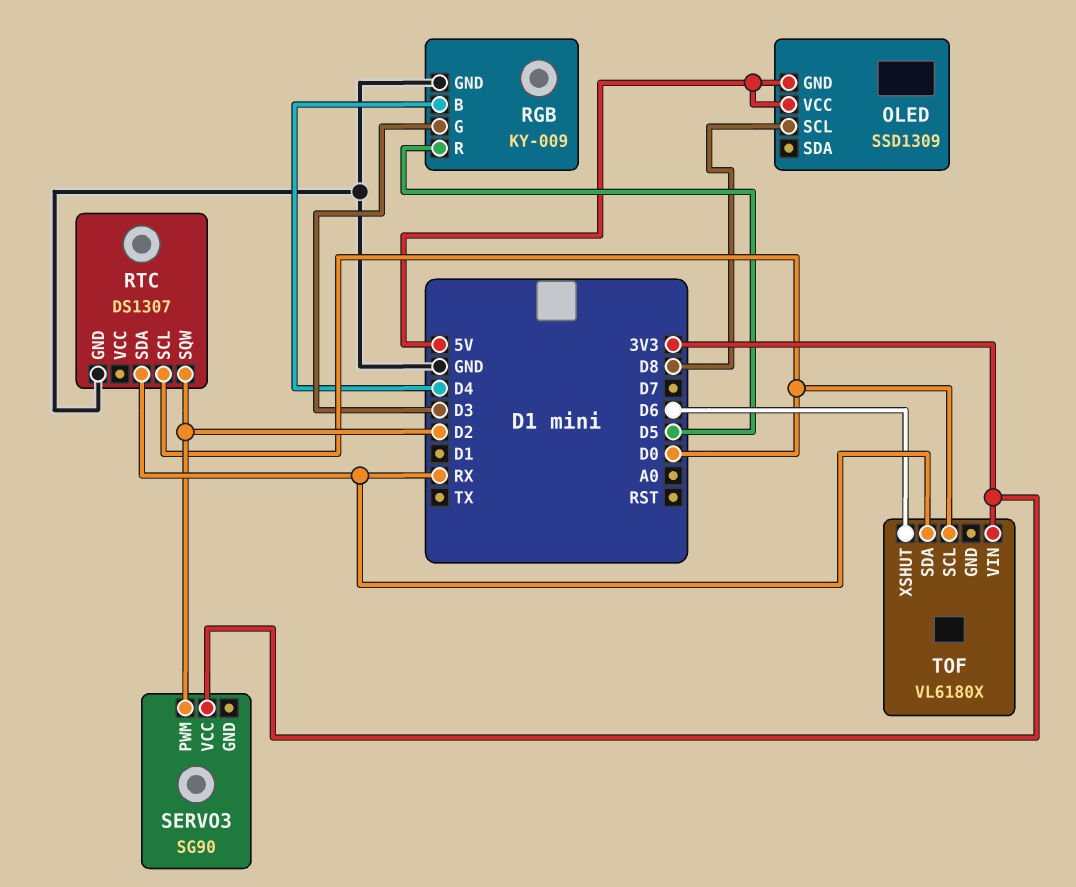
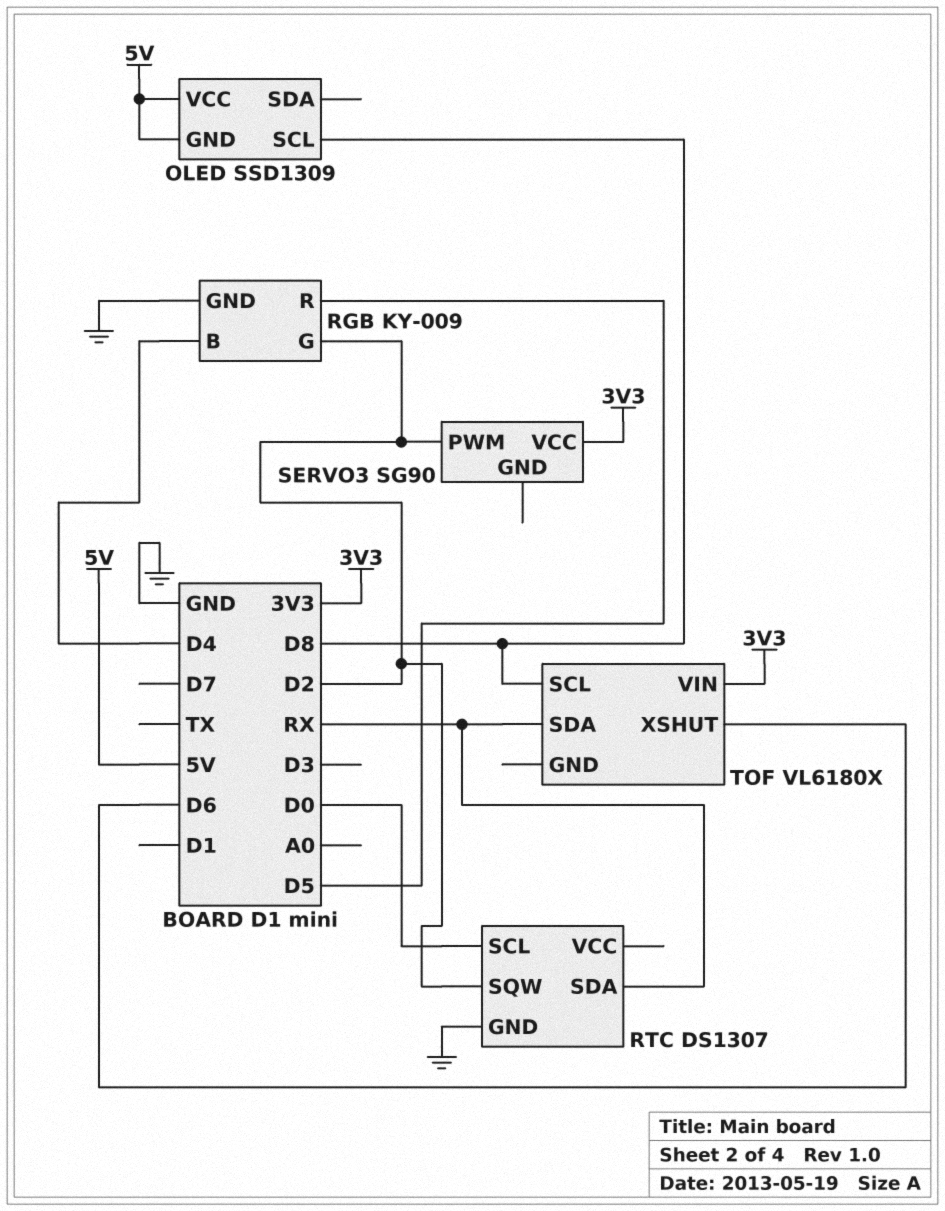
RGB pin G: D3 -> D2
TOF pin SCL: D0 -> D8

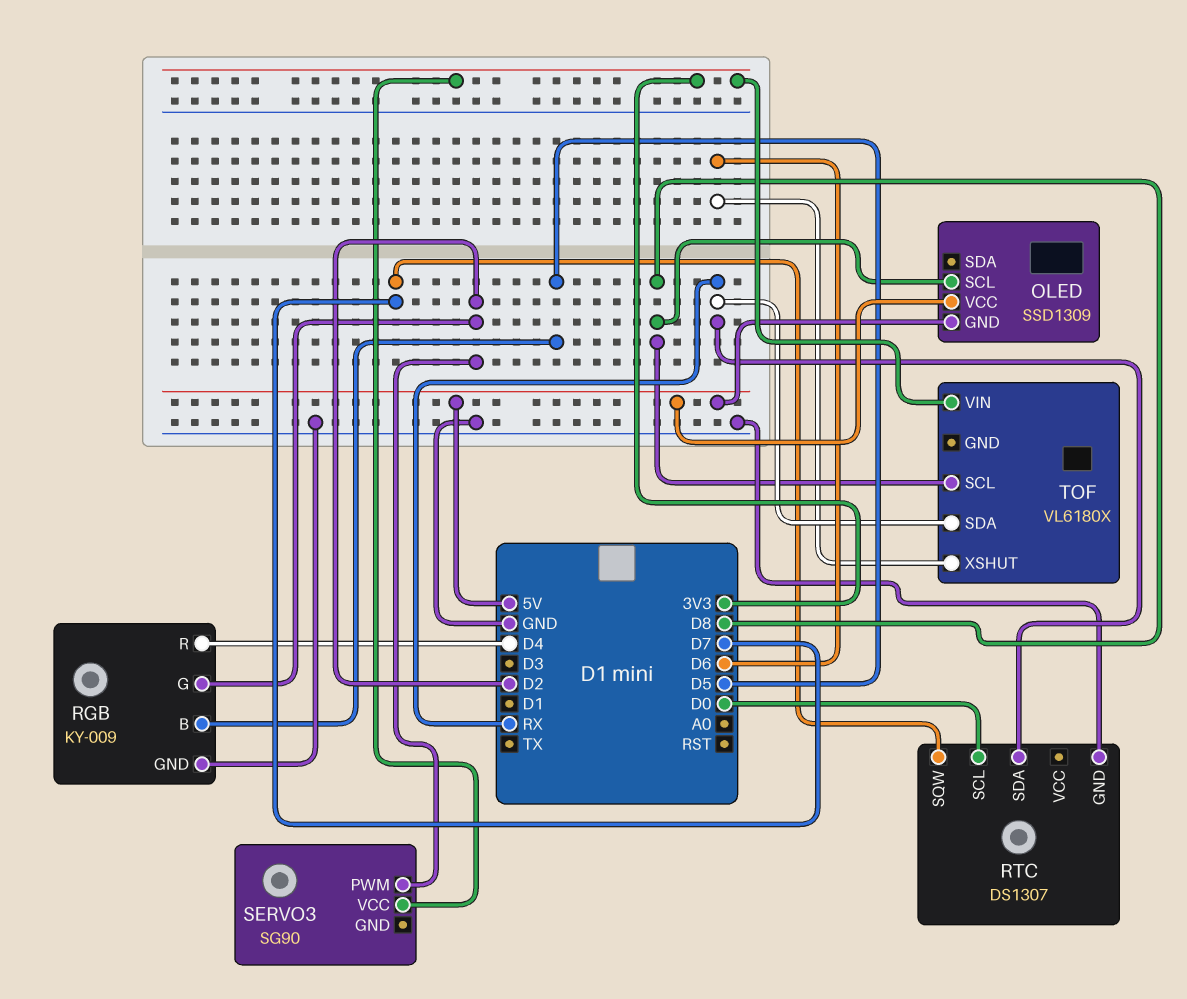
RGB pin B: D4 -> D5
RGB pin R: D5 -> D4
RTC pin SQW: D2 -> D7

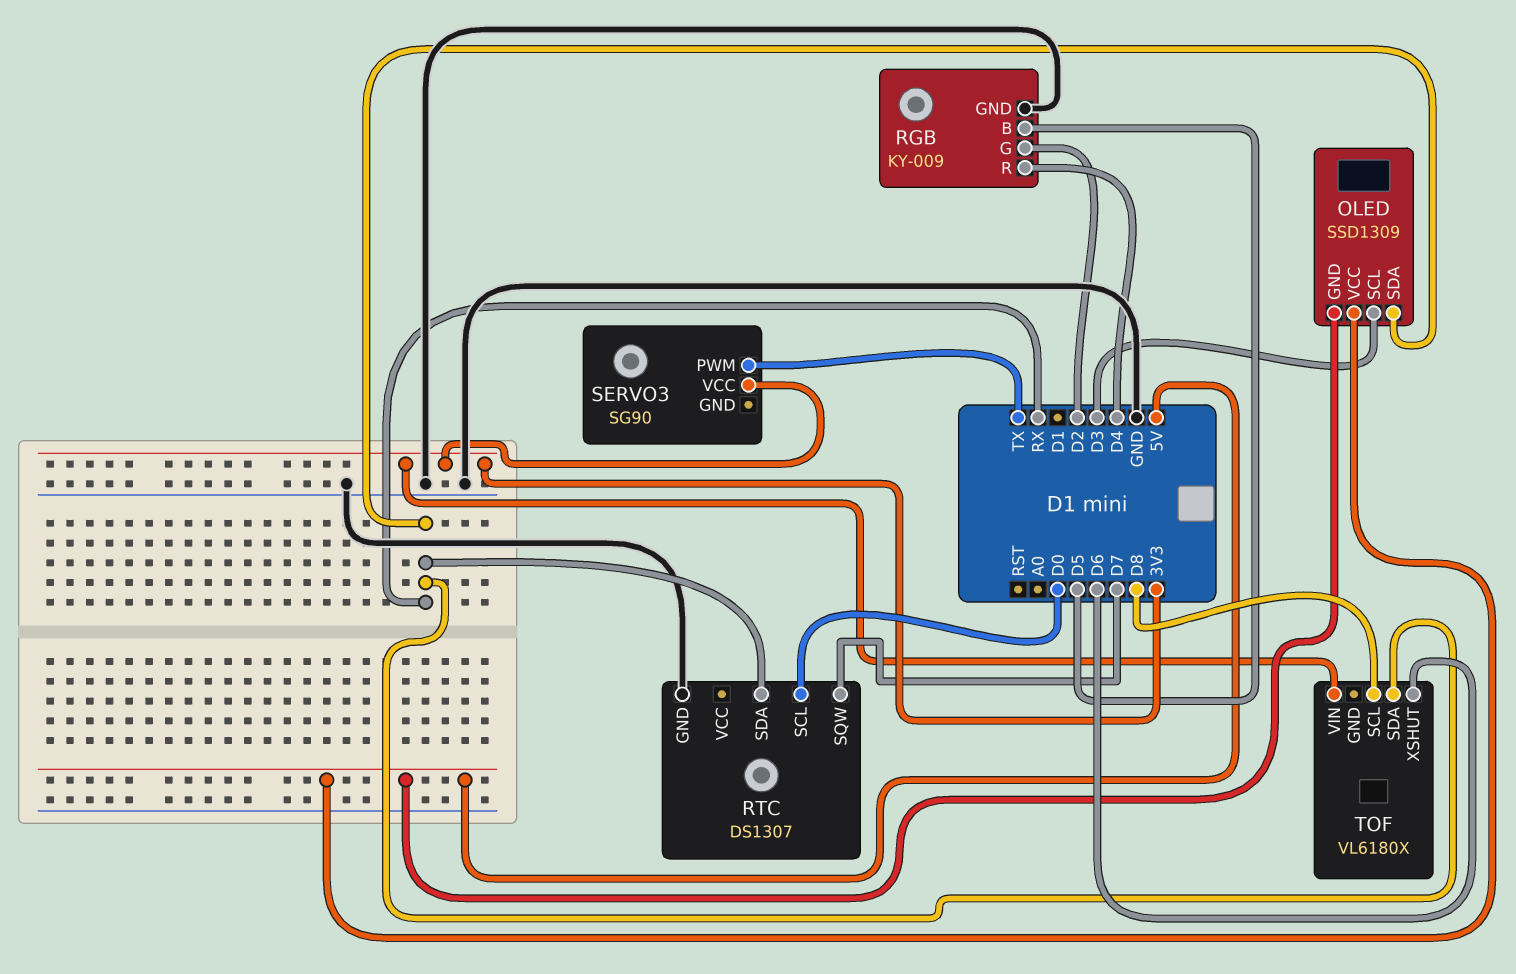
OLED pin SCL: D8 -> D3
OLED pin SDA: none -> RX
SERVO3 pin PWM: D2 -> TX

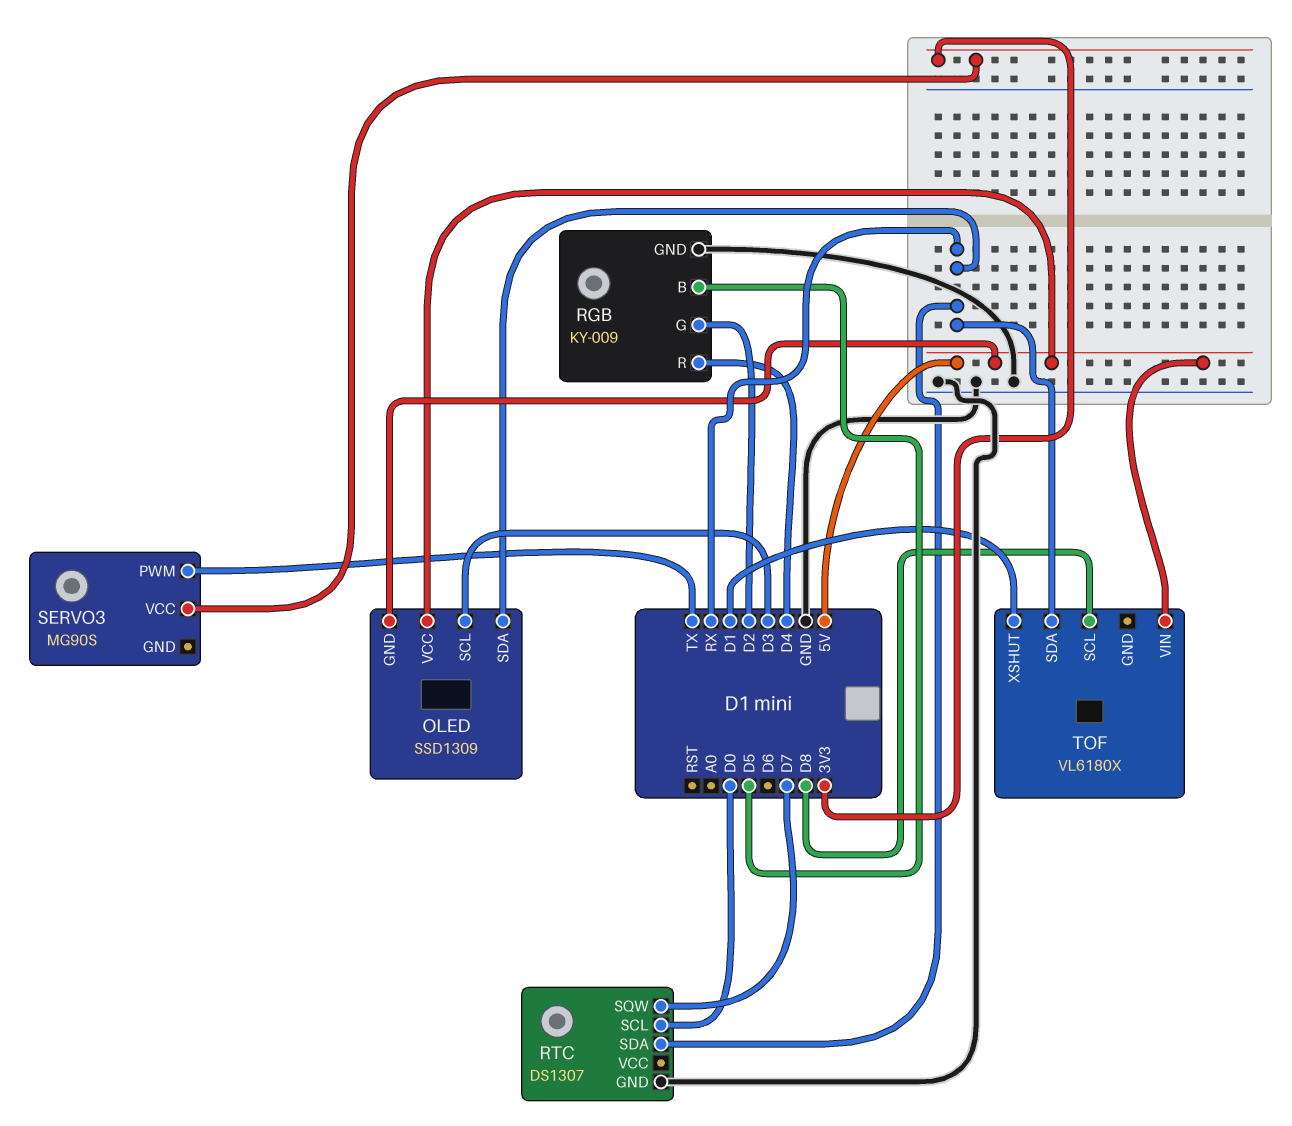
SERVO3: SG90 -> MG90S
TOF pin VIN: 3V3 -> 5V
TOF pin XSHUT: D6 -> D1

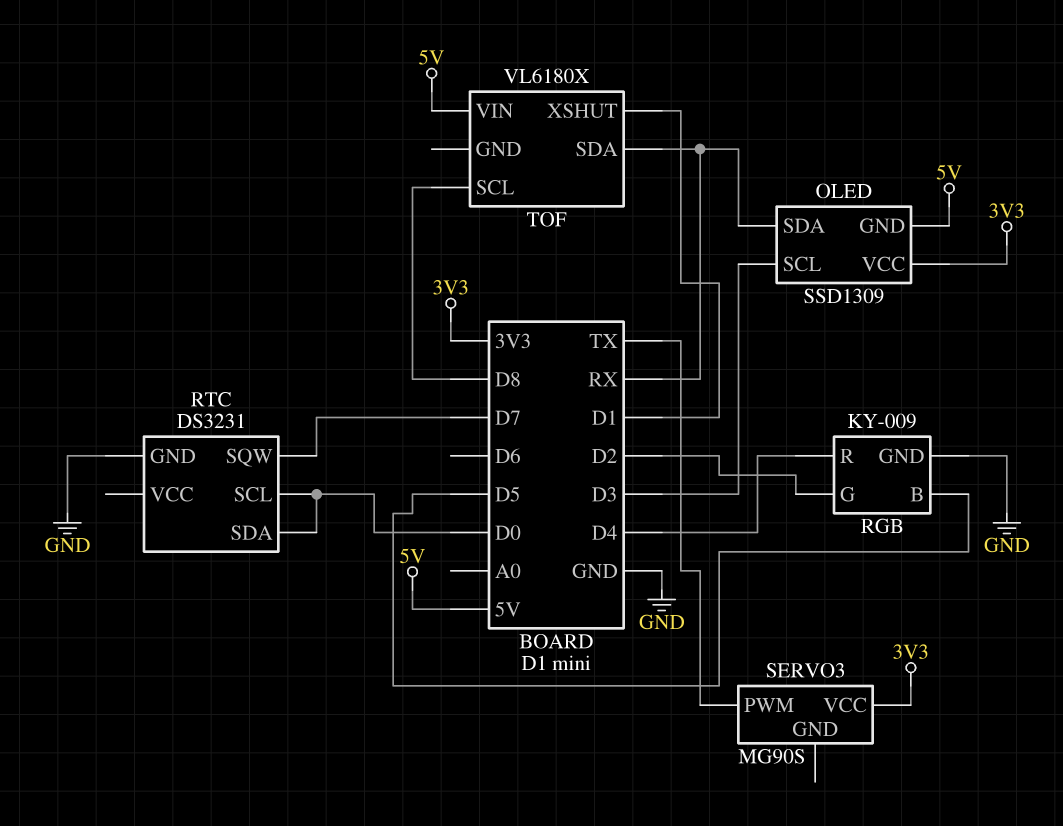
OLED pin VCC: 5V -> 3V3
RTC: DS1307 -> DS3231
RTC pin SDA: RX -> D0

